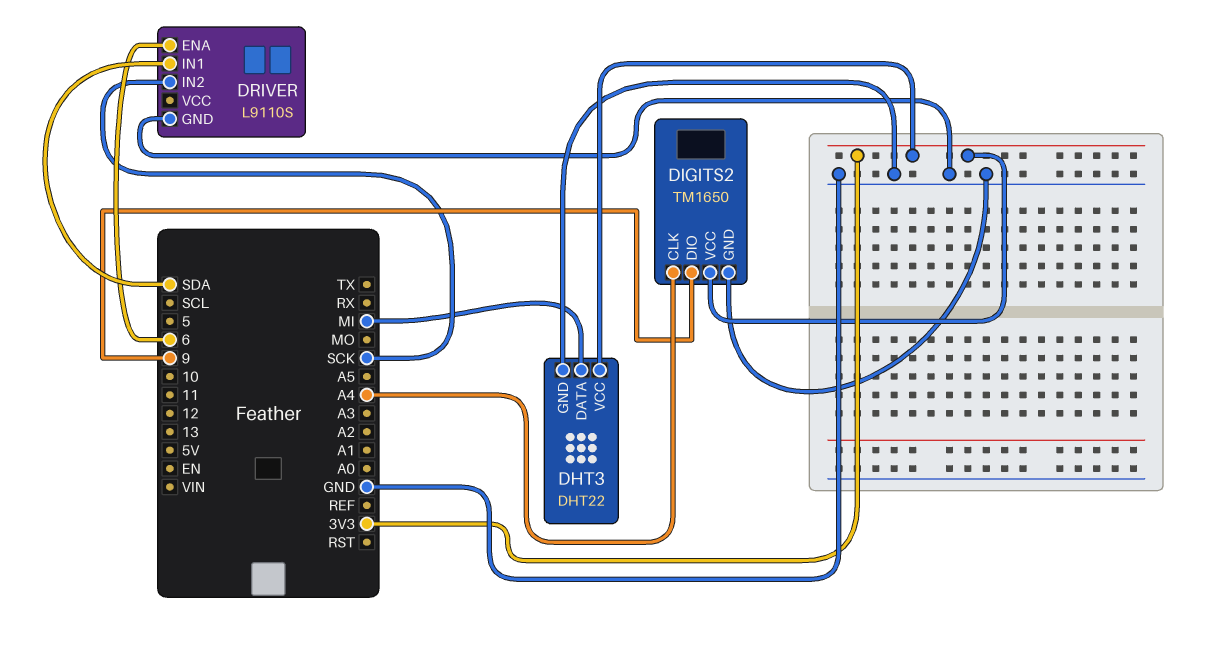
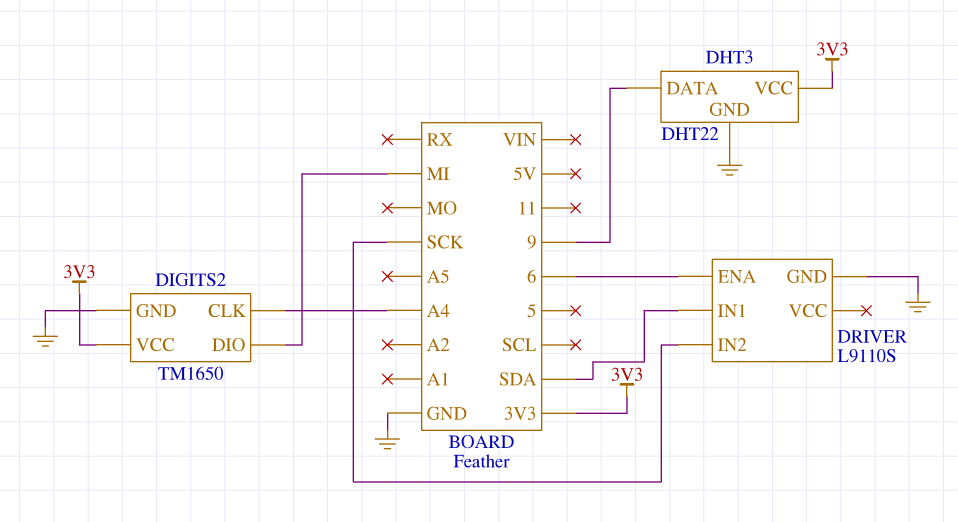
DHT3 pin DATA: MI -> 9
DIGITS2 pin DIO: 9 -> MI

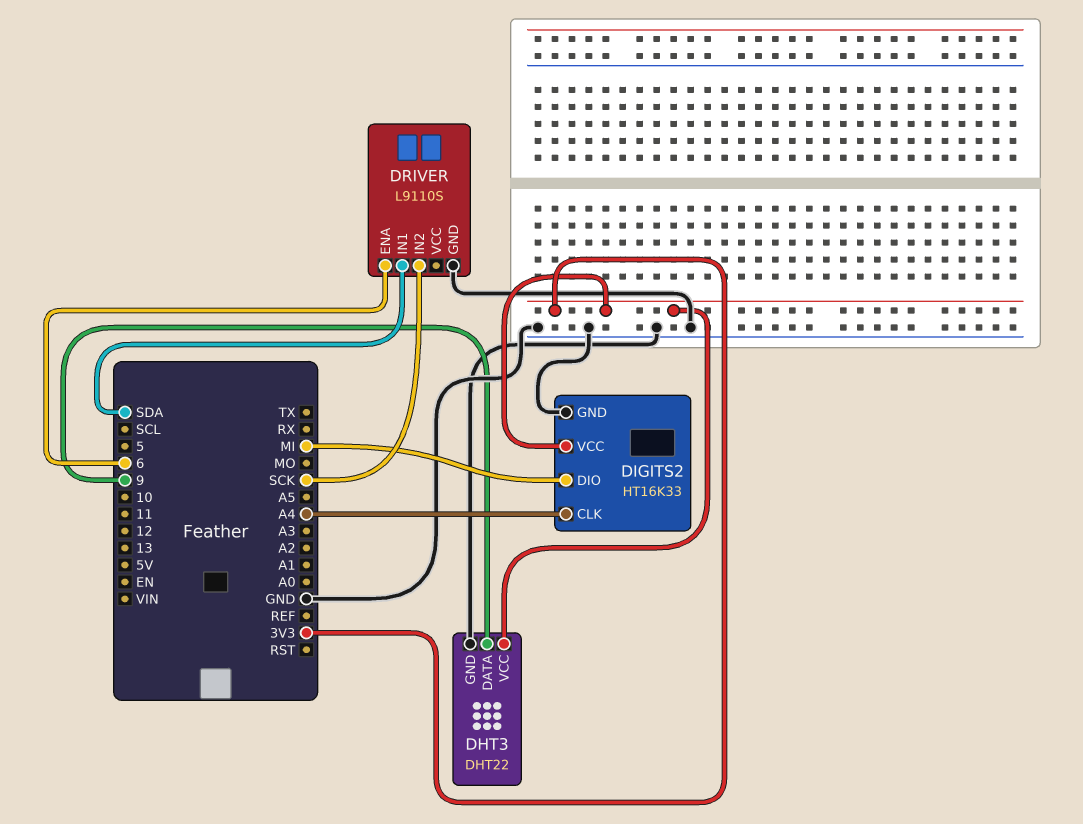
DIGITS2: TM1650 -> HT16K33

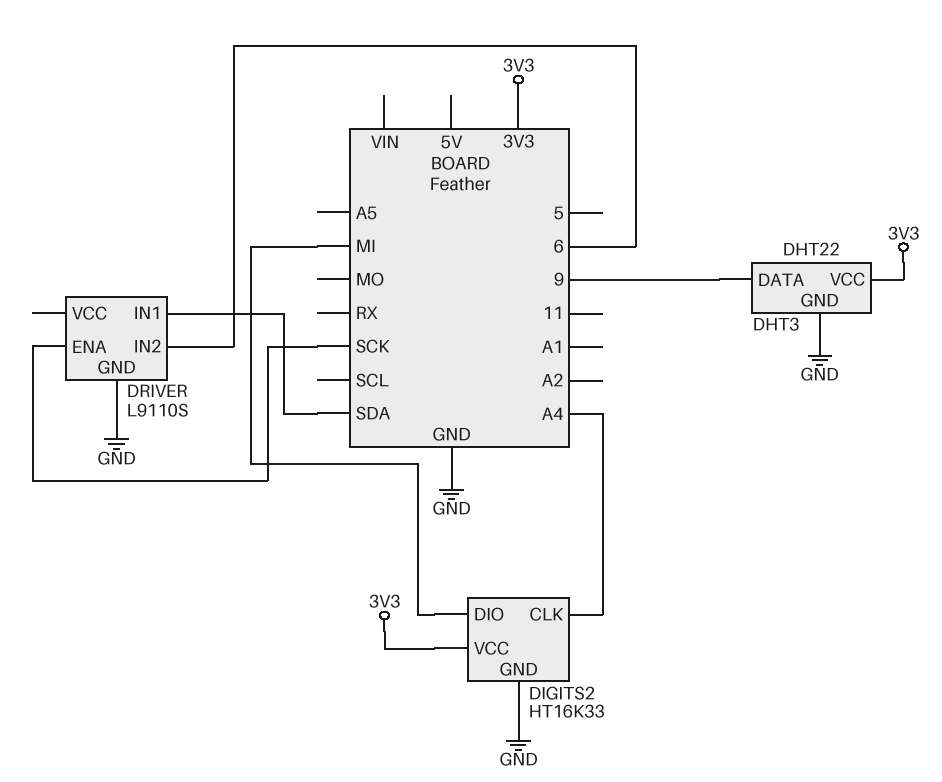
DRIVER pin ENA: 6 -> SCK
DRIVER pin IN2: SCK -> 6

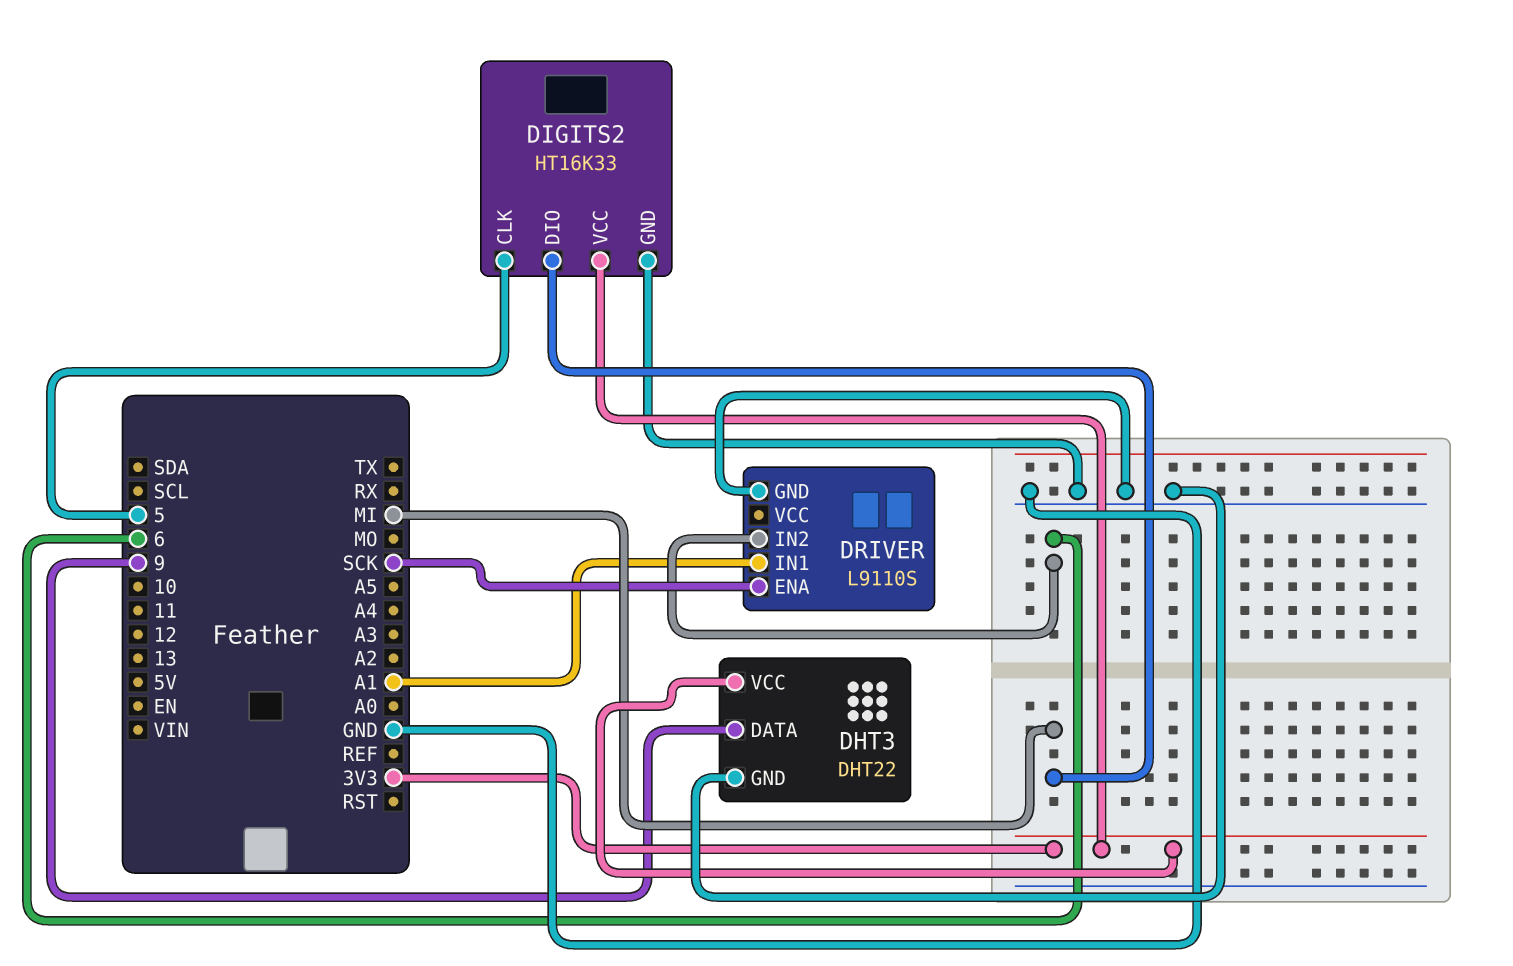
DIGITS2 pin CLK: A4 -> 5
DRIVER pin IN1: SDA -> A1

